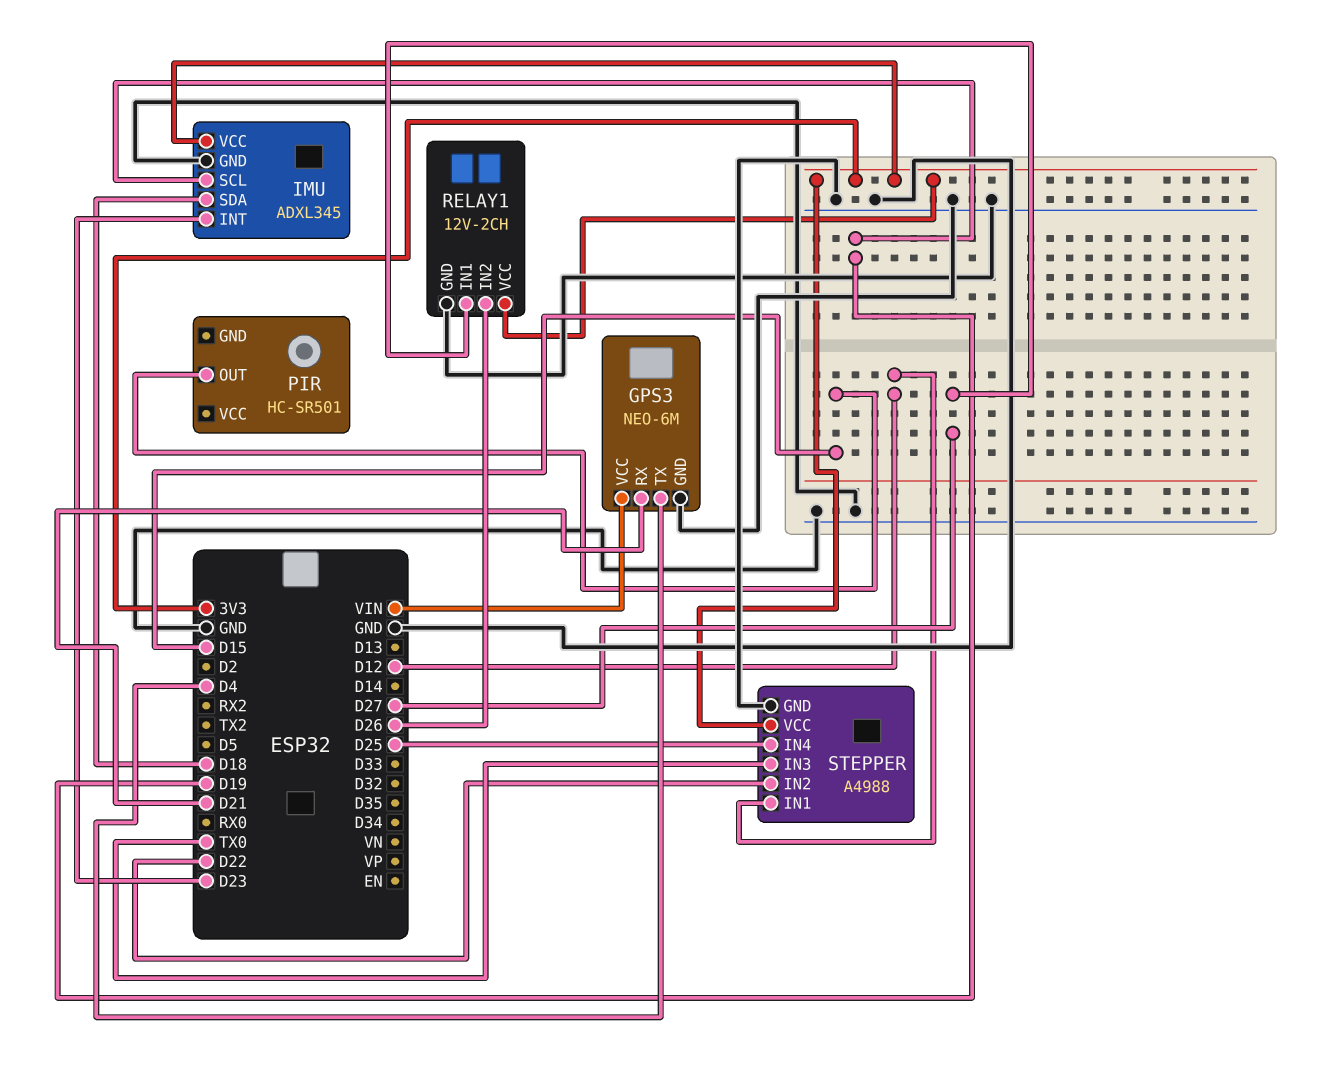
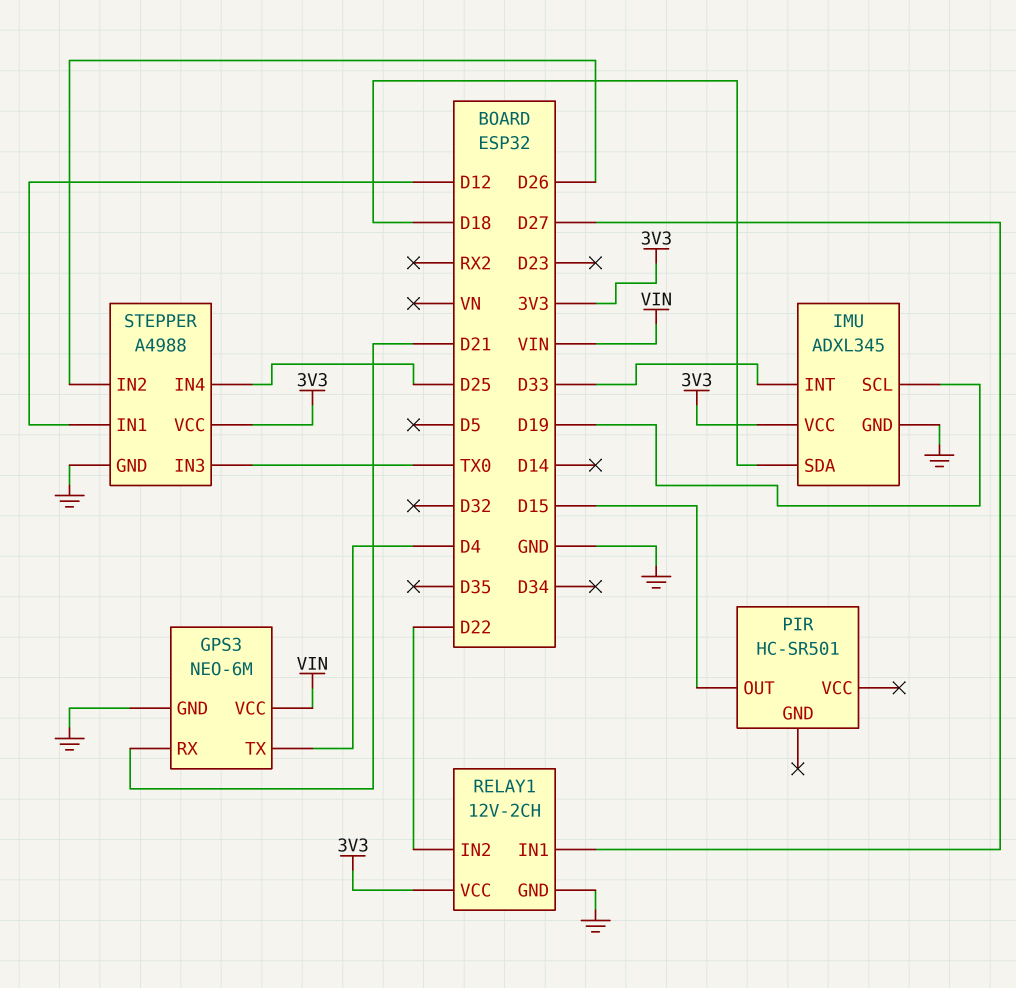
IMU pin INT: D23 -> D33
RELAY1 pin IN2: D26 -> D22
STEPPER pin IN2: D22 -> D26

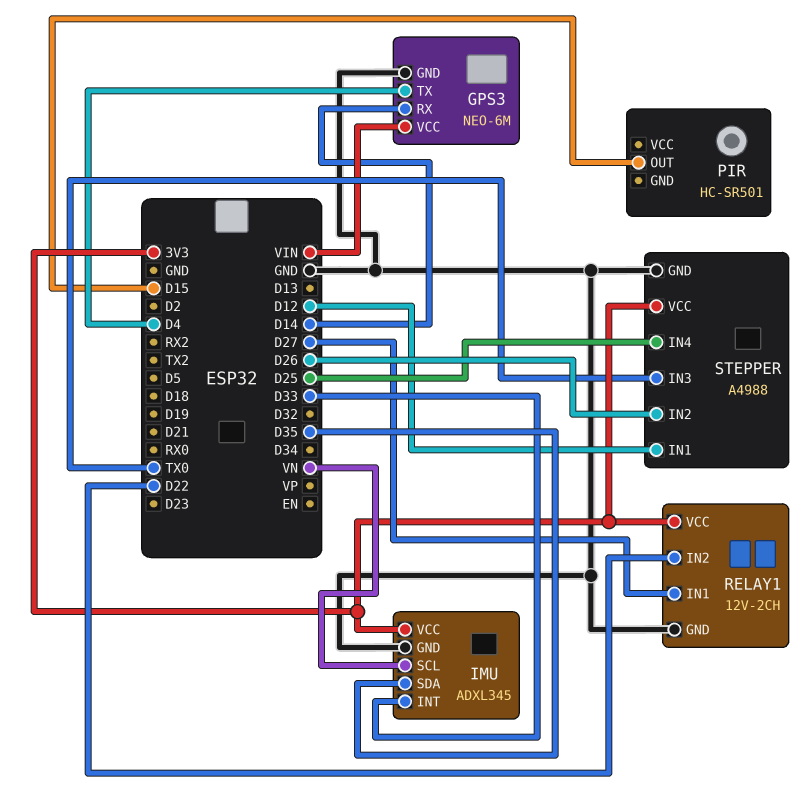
GPS3 pin RX: D21 -> D14
IMU pin SCL: D19 -> VN
IMU pin SDA: D18 -> D35

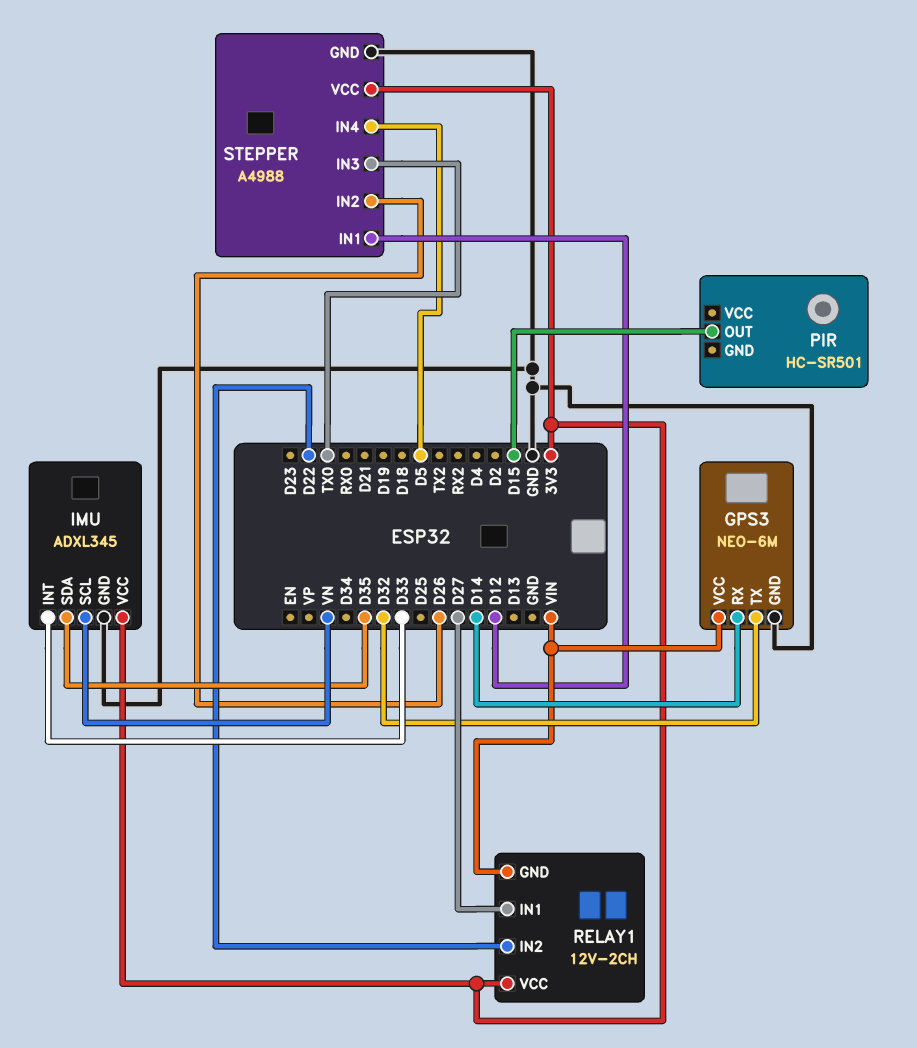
GPS3 pin TX: D4 -> D32
RELAY1 pin GND: GND -> VIN
STEPPER pin IN4: D25 -> D5

